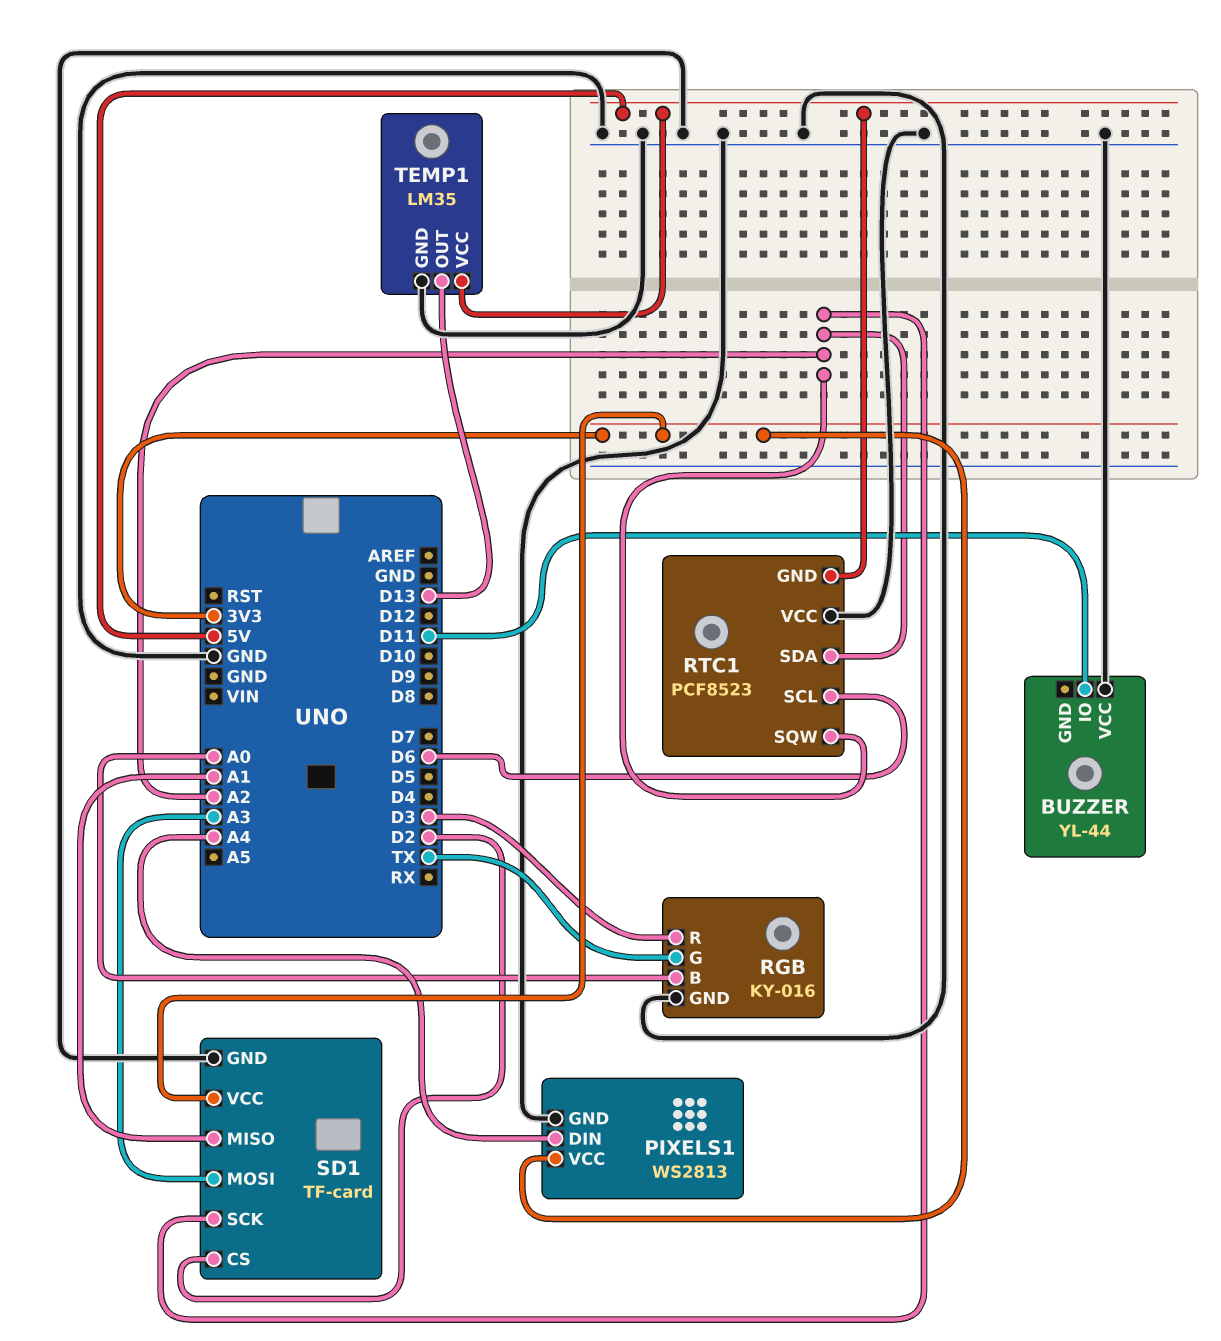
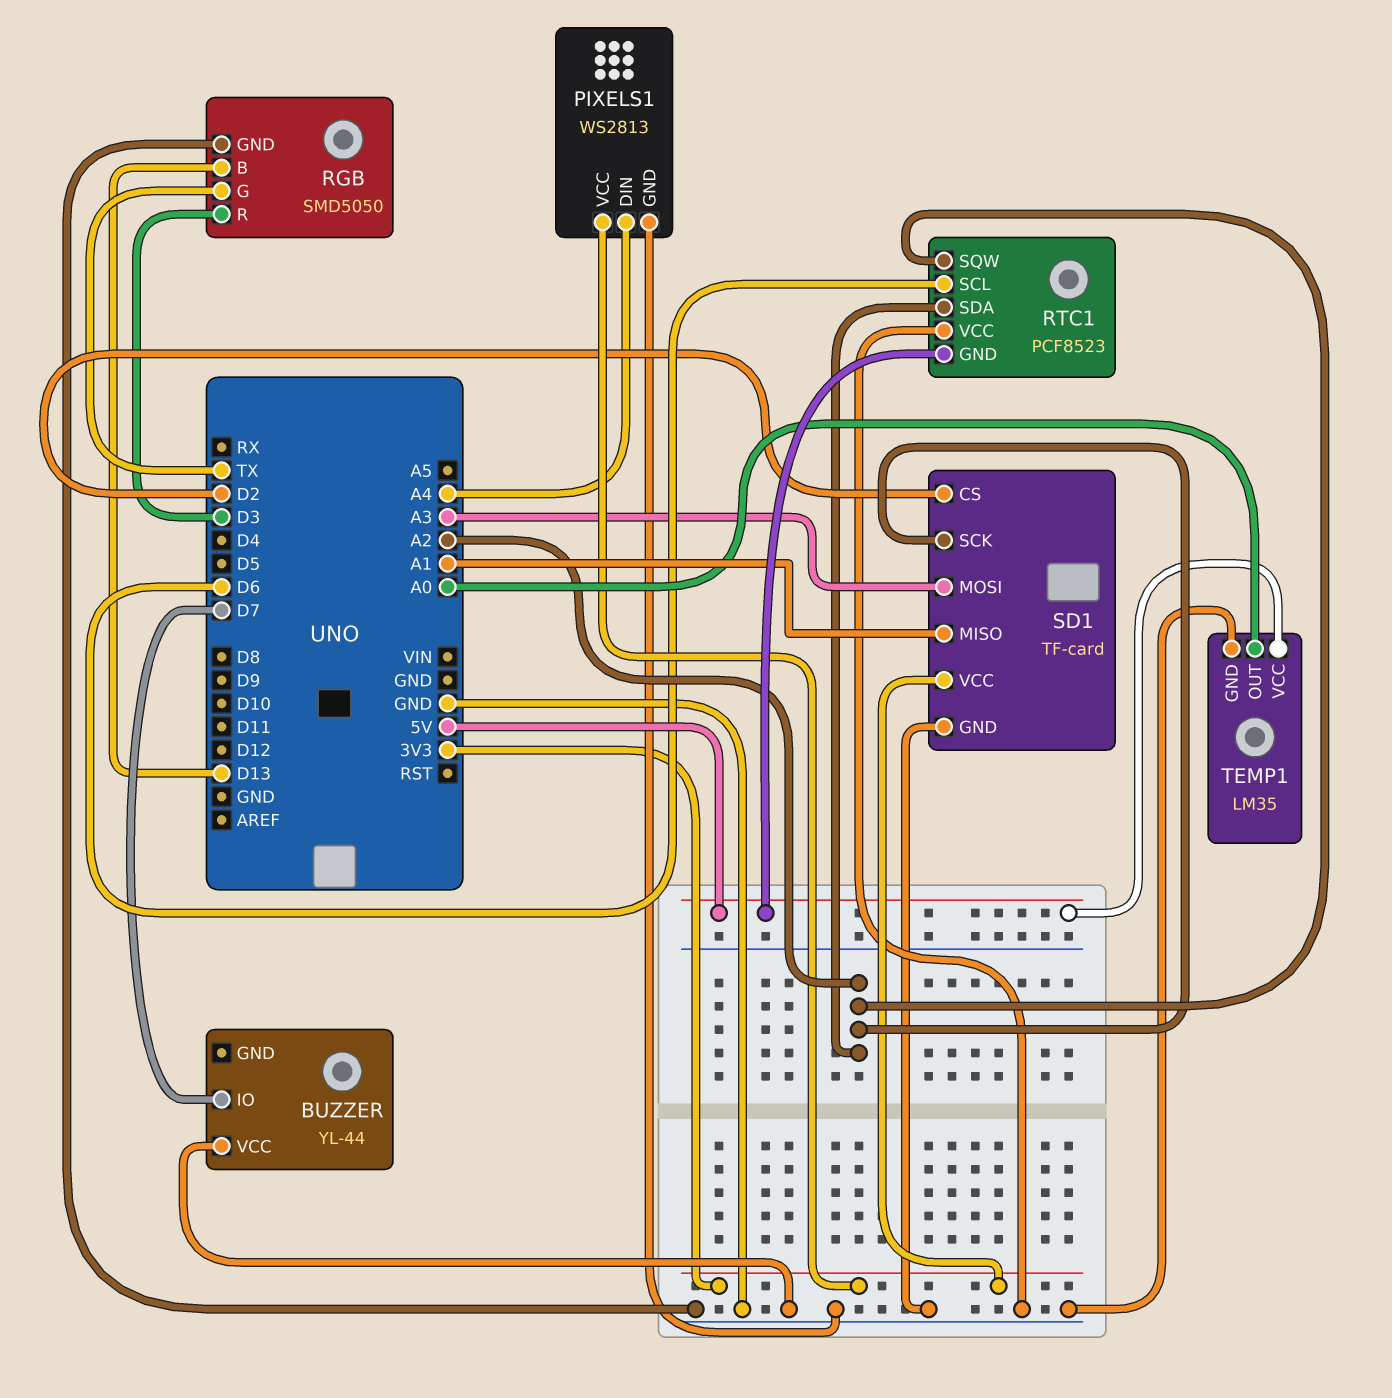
BUZZER pin IO: D11 -> D7
RGB: KY-016 -> SMD5050
RGB pin B: A0 -> D13
TEMP1 pin OUT: D13 -> A0

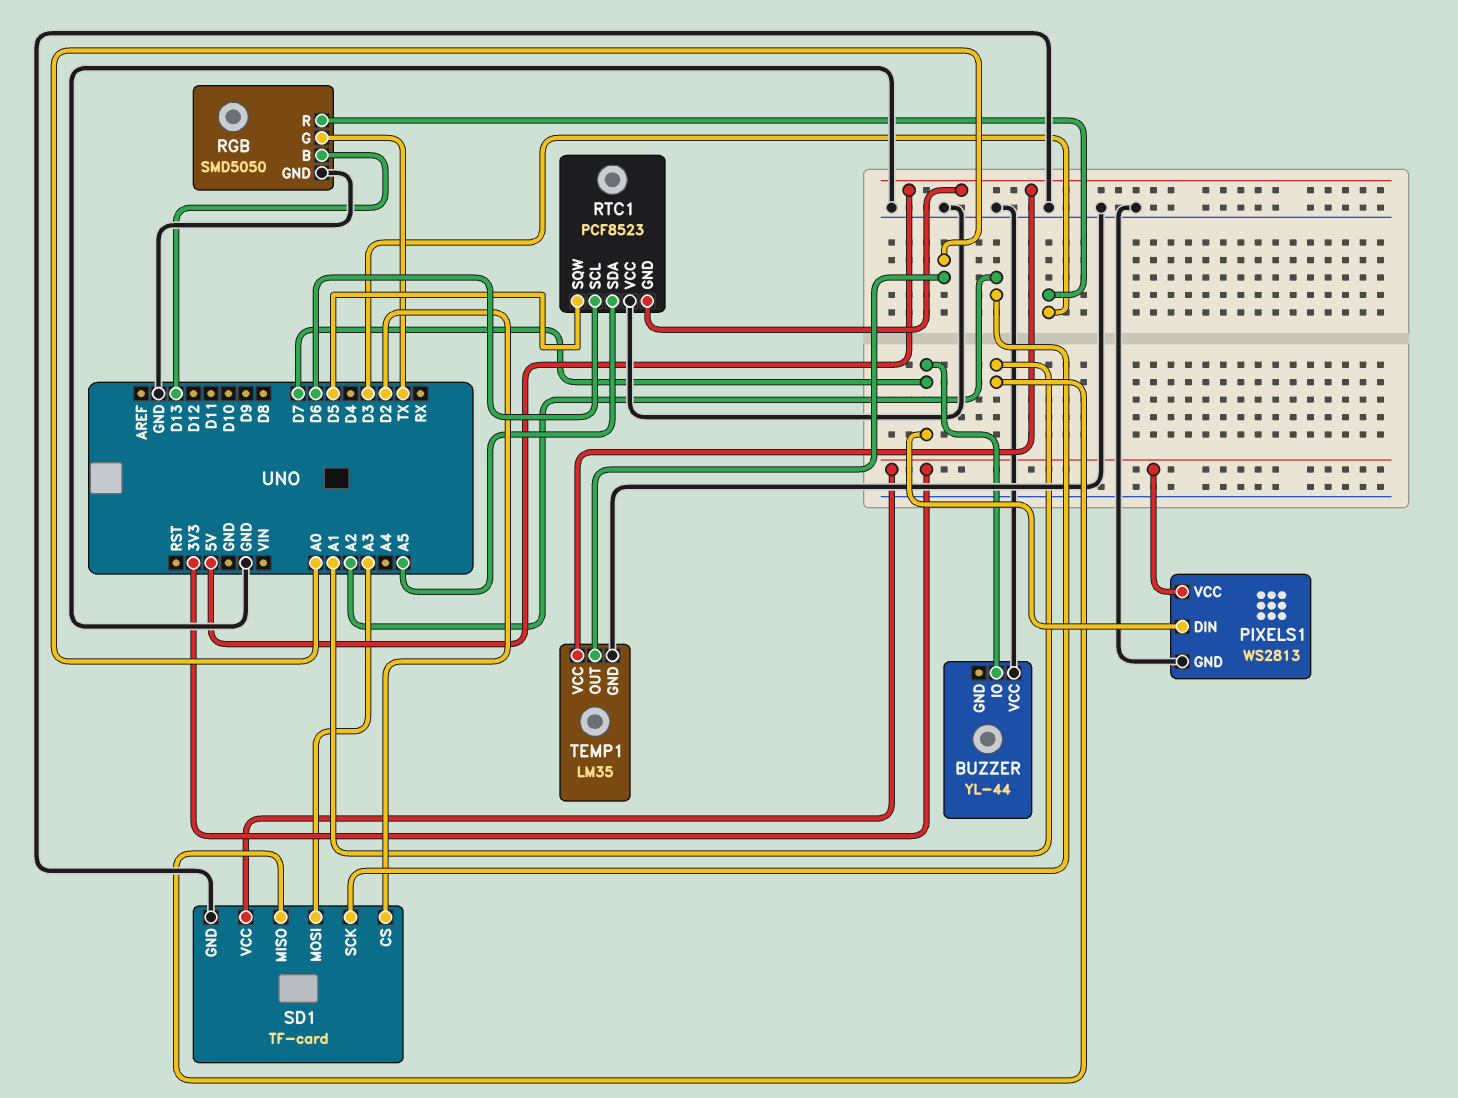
PIXELS1 pin DIN: A4 -> D7
RTC1 pin SDA: A2 -> A5
RTC1 pin SQW: A2 -> D5

